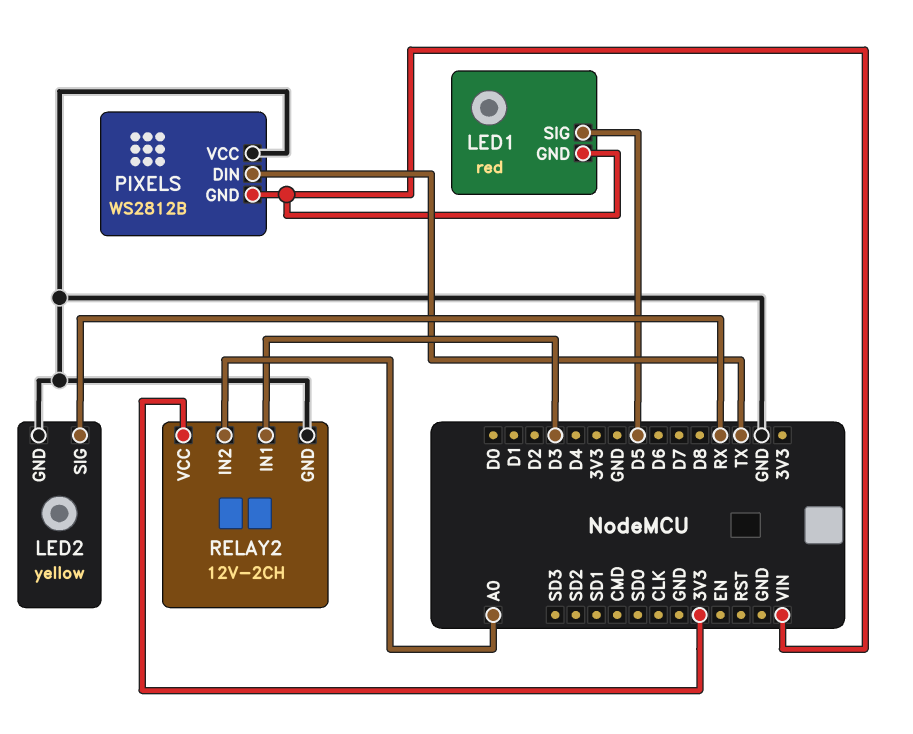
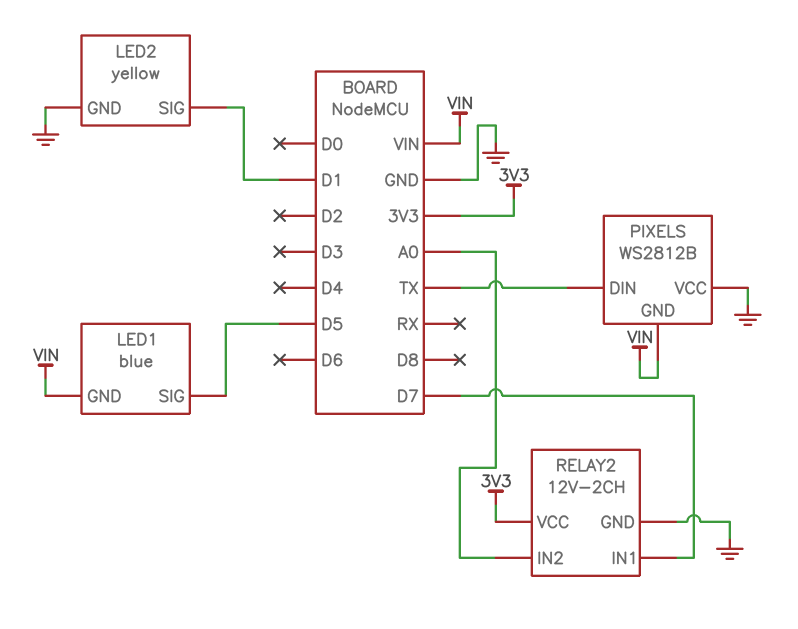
LED1: red -> blue
LED2 pin SIG: RX -> D1
RELAY2 pin IN1: D3 -> D7

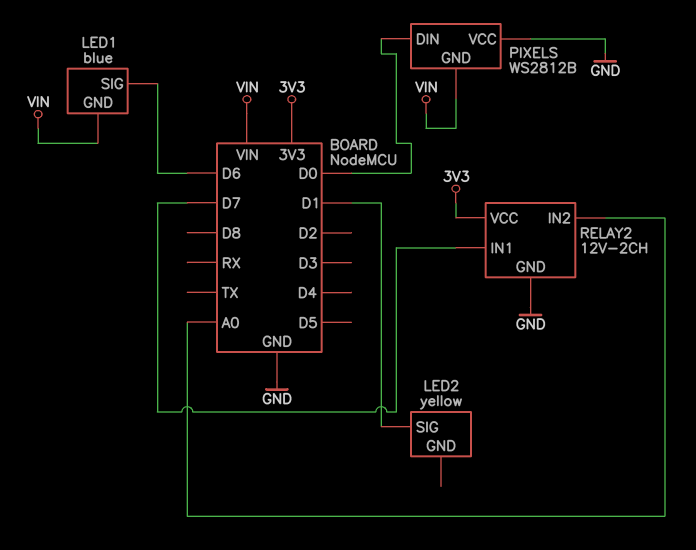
LED1 pin SIG: D5 -> D6
LED2 pin GND: GND -> none
PIXELS pin DIN: TX -> D0

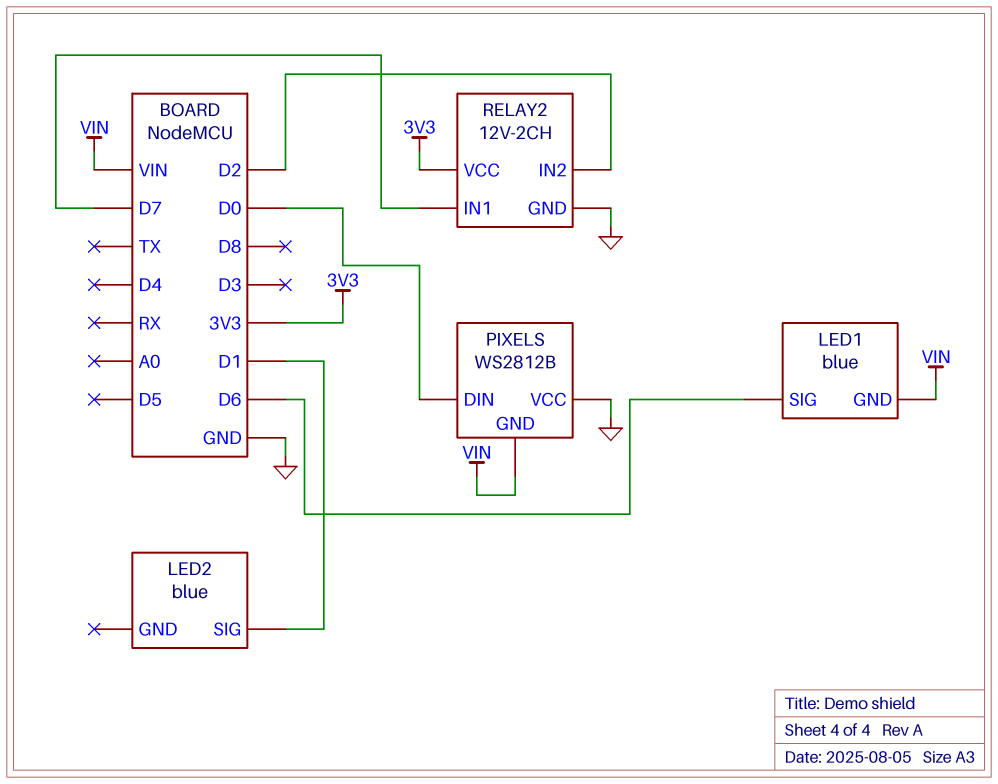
LED2: yellow -> blue
RELAY2 pin IN2: A0 -> D2

